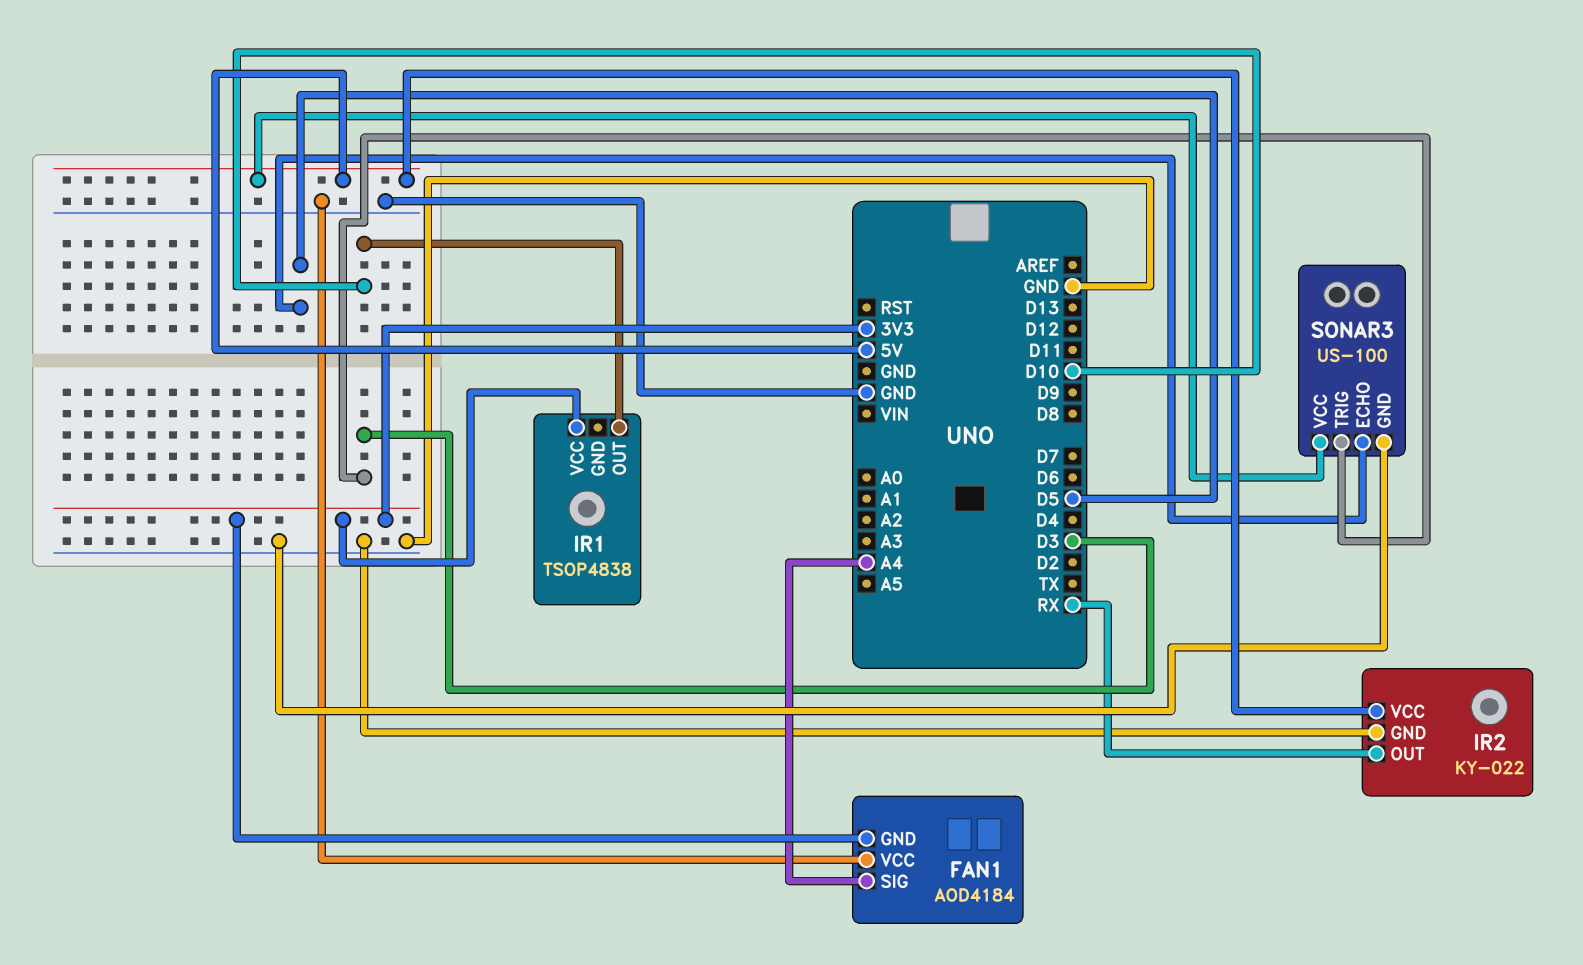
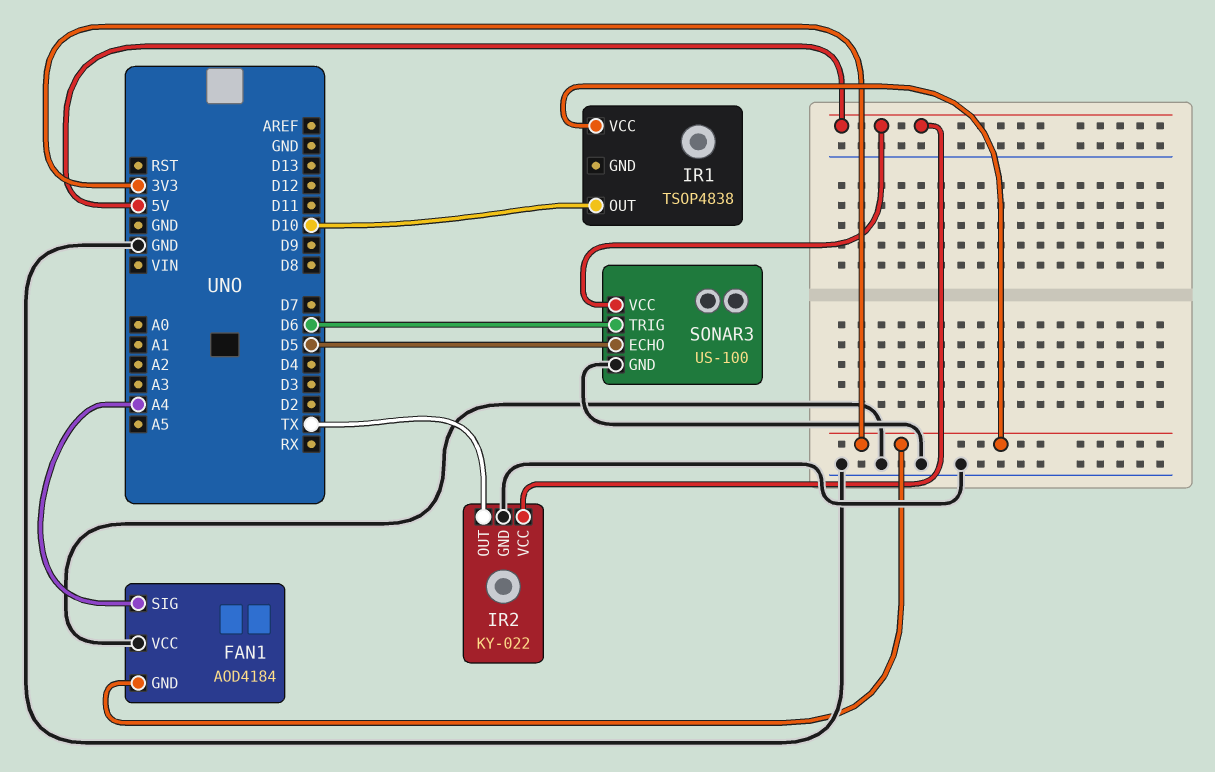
IR2 pin OUT: RX -> TX
SONAR3 pin TRIG: D3 -> D6

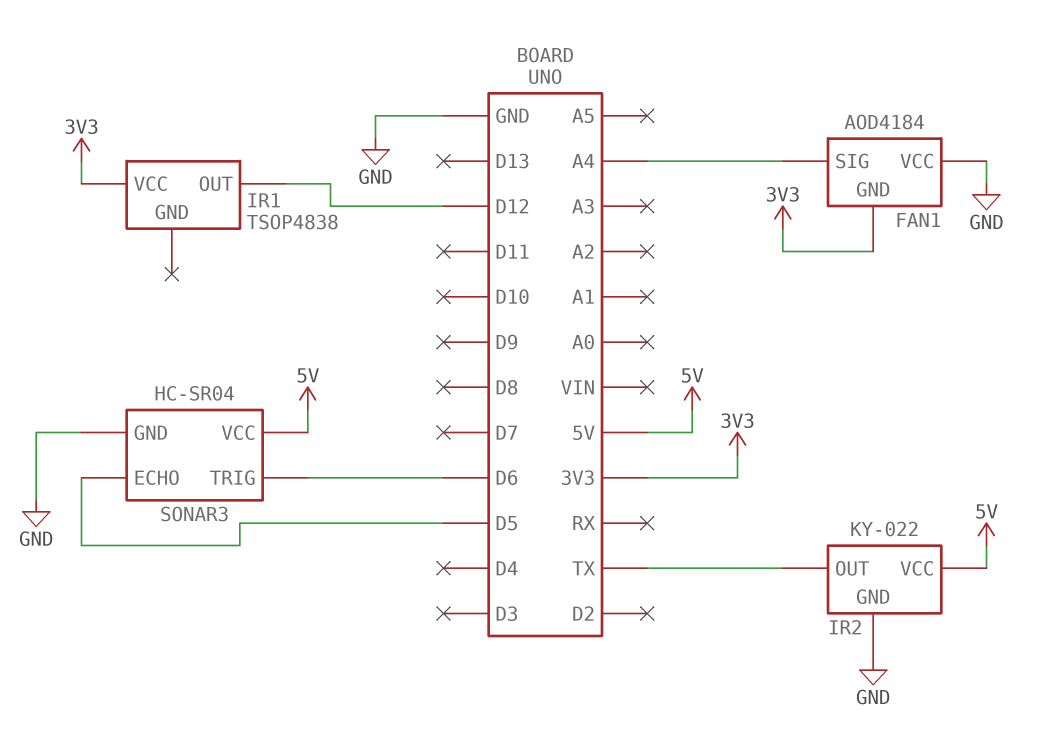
IR1 pin OUT: D10 -> D12
SONAR3: US-100 -> HC-SR04

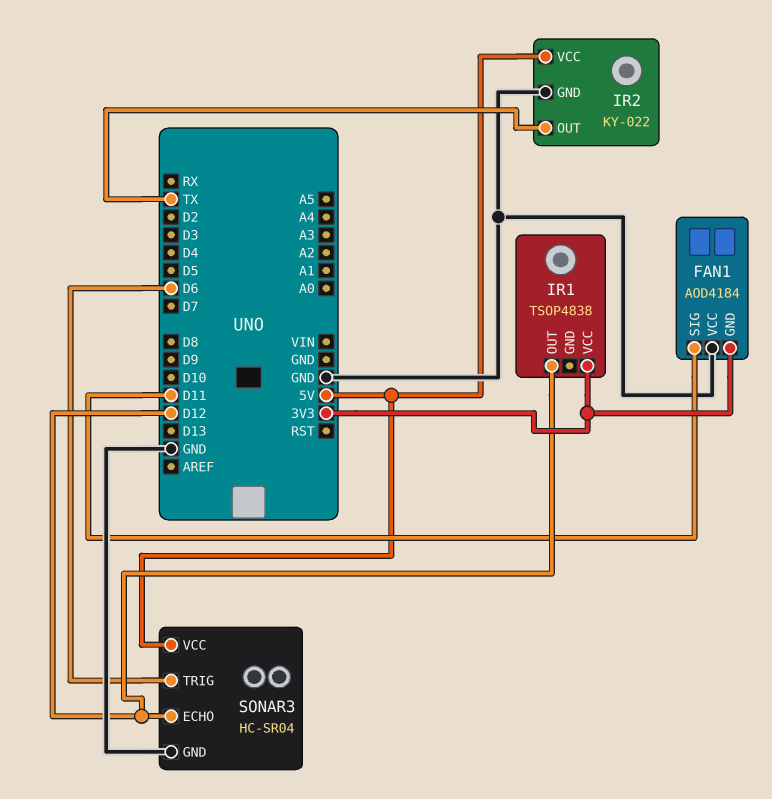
FAN1 pin SIG: A4 -> D11
SONAR3 pin ECHO: D5 -> D12

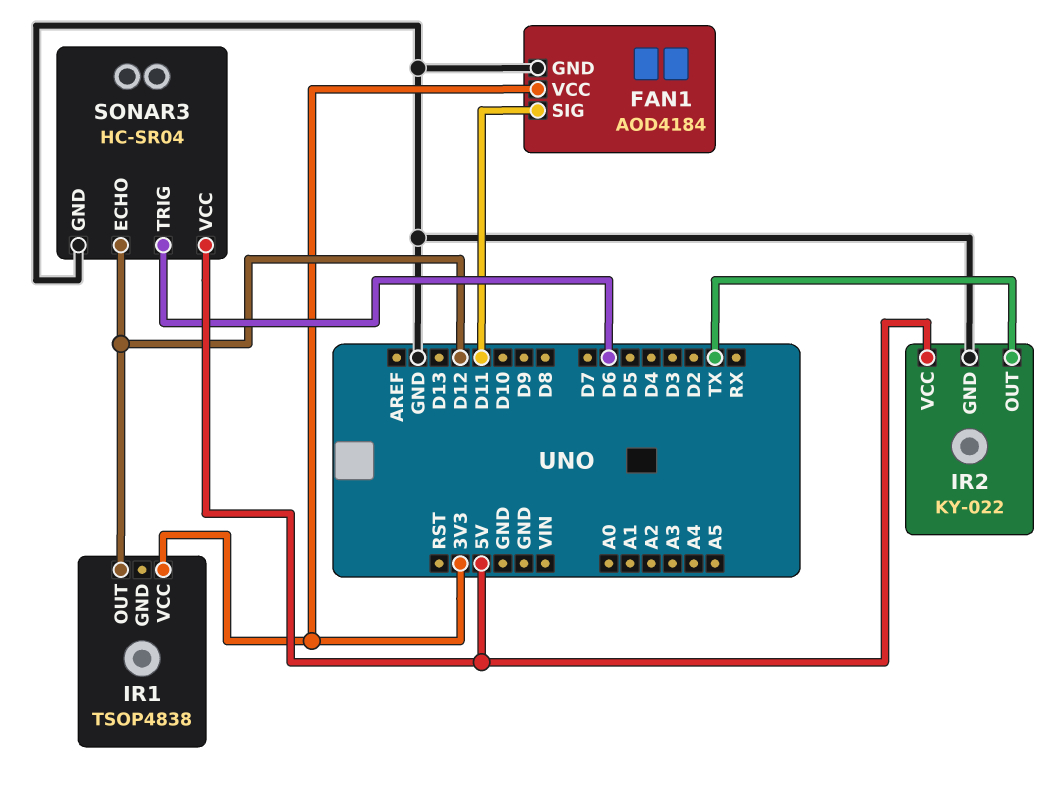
FAN1 pin GND: 3V3 -> GND
FAN1 pin VCC: GND -> 3V3

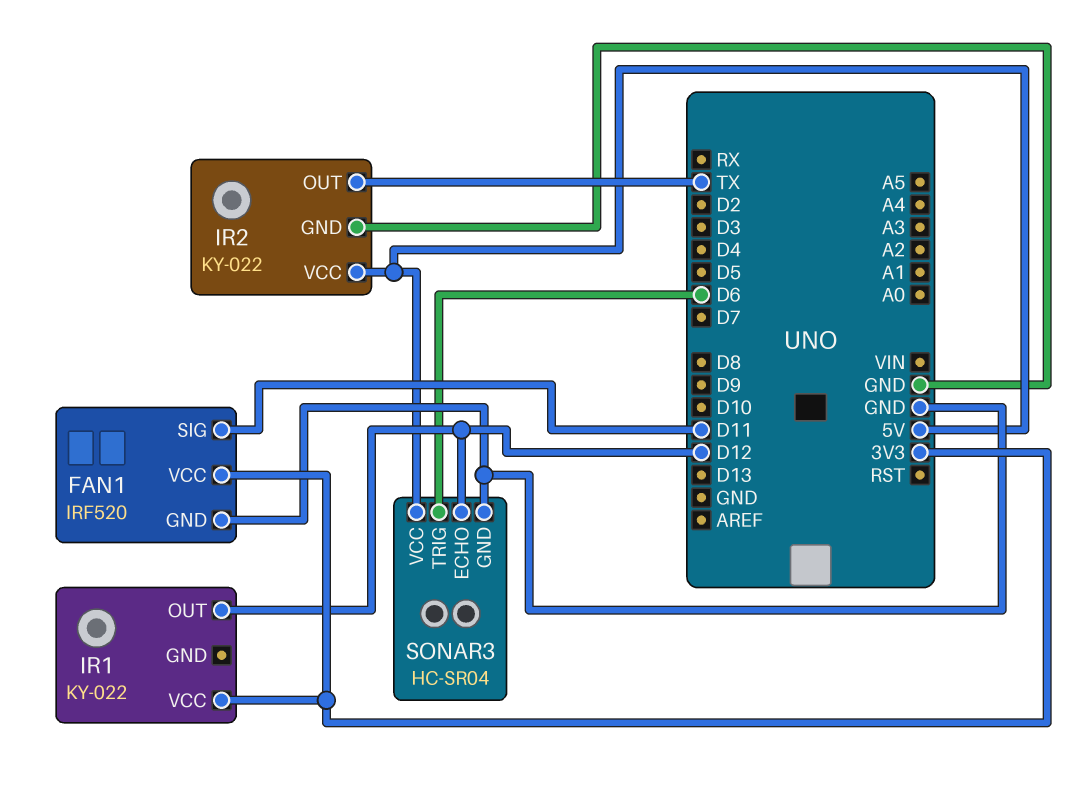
FAN1: AOD4184 -> IRF520
IR1: TSOP4838 -> KY-022

